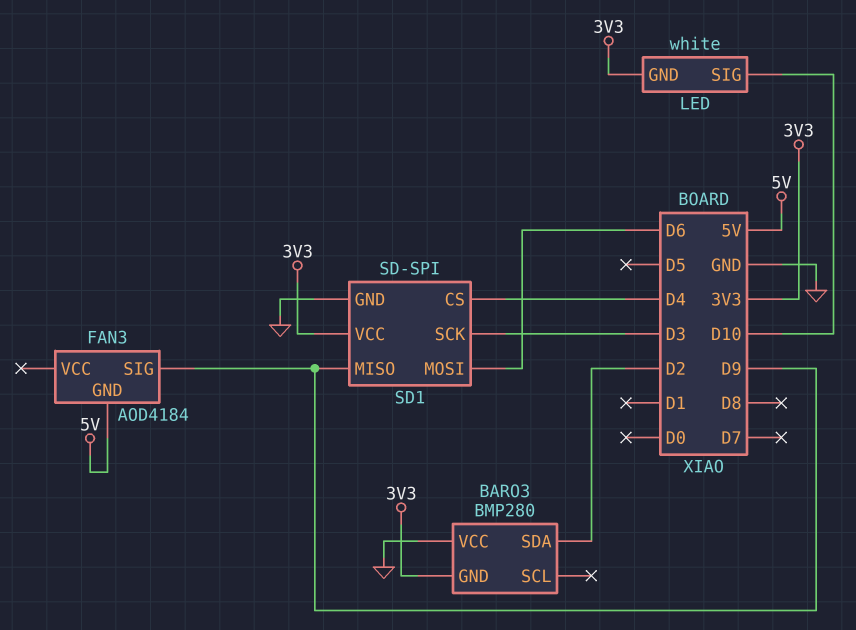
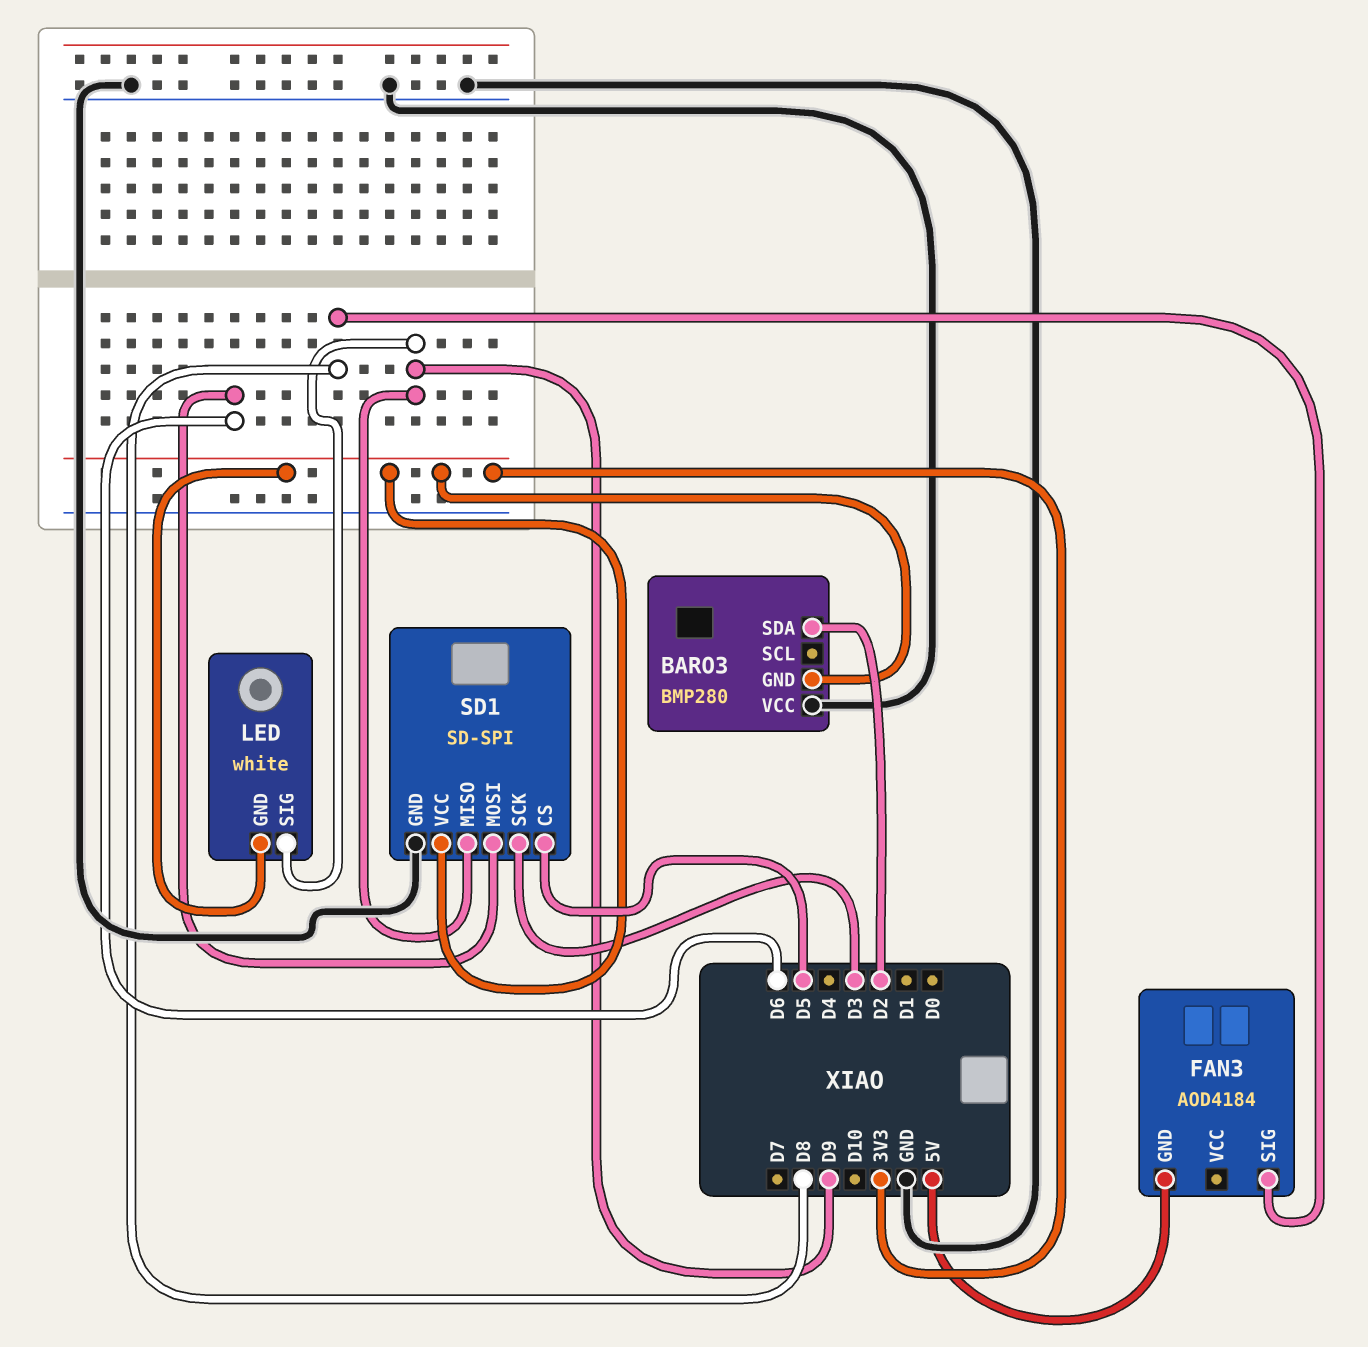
FAN3 pin SIG: D9 -> D8
LED pin SIG: D10 -> D9
SD1 pin CS: D4 -> D5

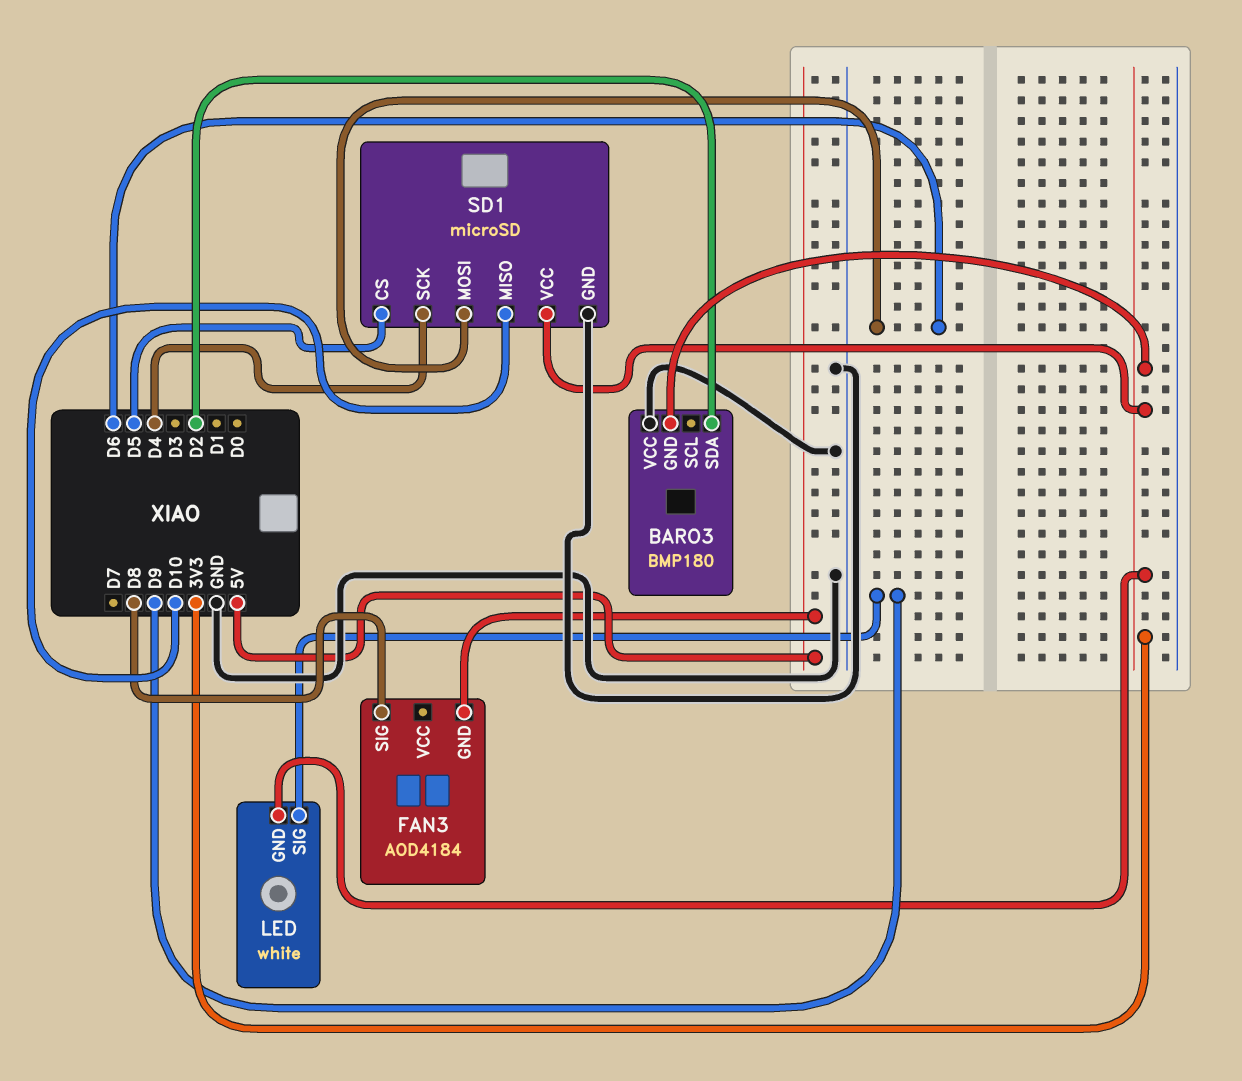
BARO3: BMP280 -> BMP180
SD1: SD-SPI -> microSD
SD1 pin MISO: D9 -> D10
SD1 pin SCK: D3 -> D4

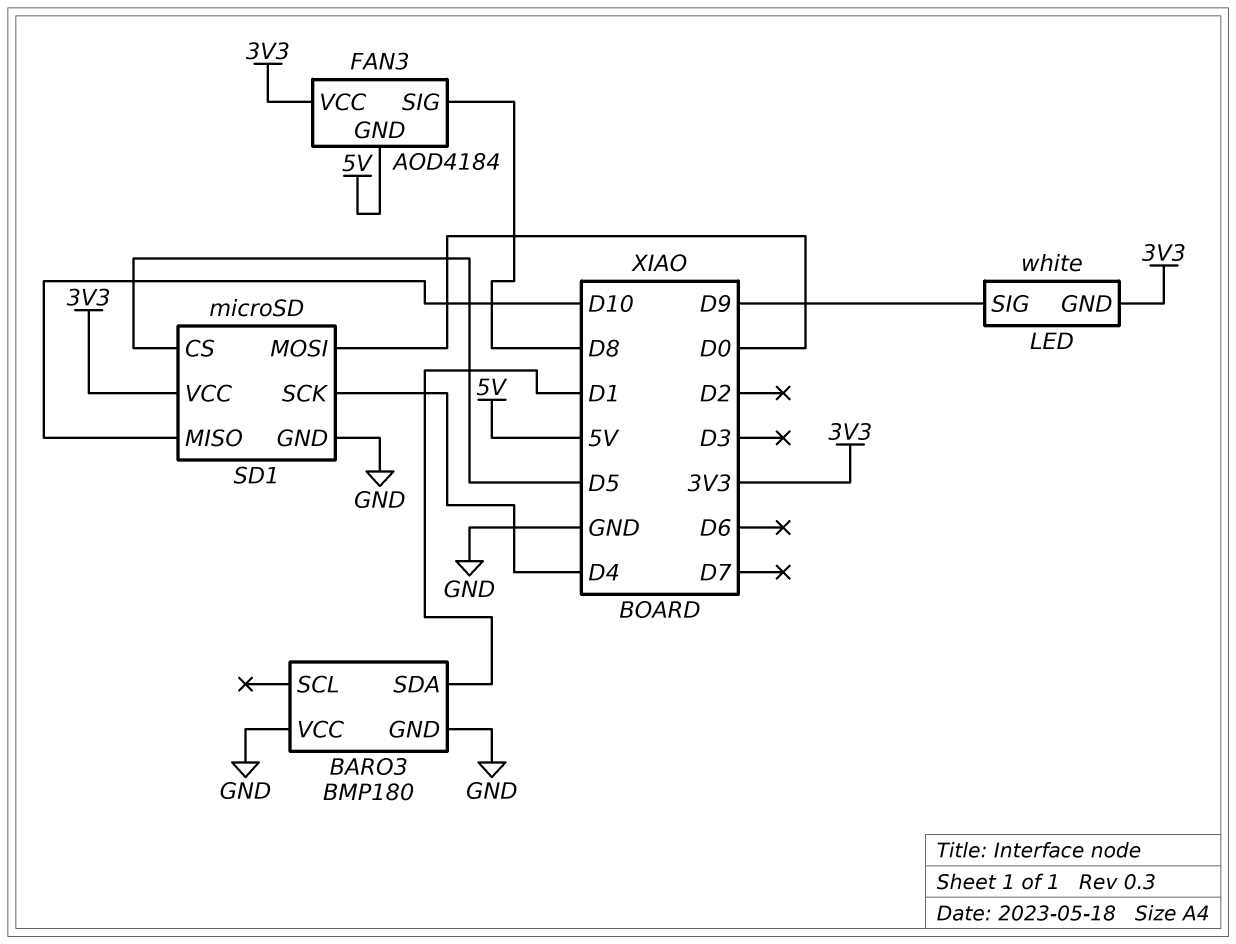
BARO3 pin GND: 3V3 -> GND
BARO3 pin SDA: D2 -> D1
FAN3 pin VCC: none -> 3V3
SD1 pin MOSI: D6 -> D0

